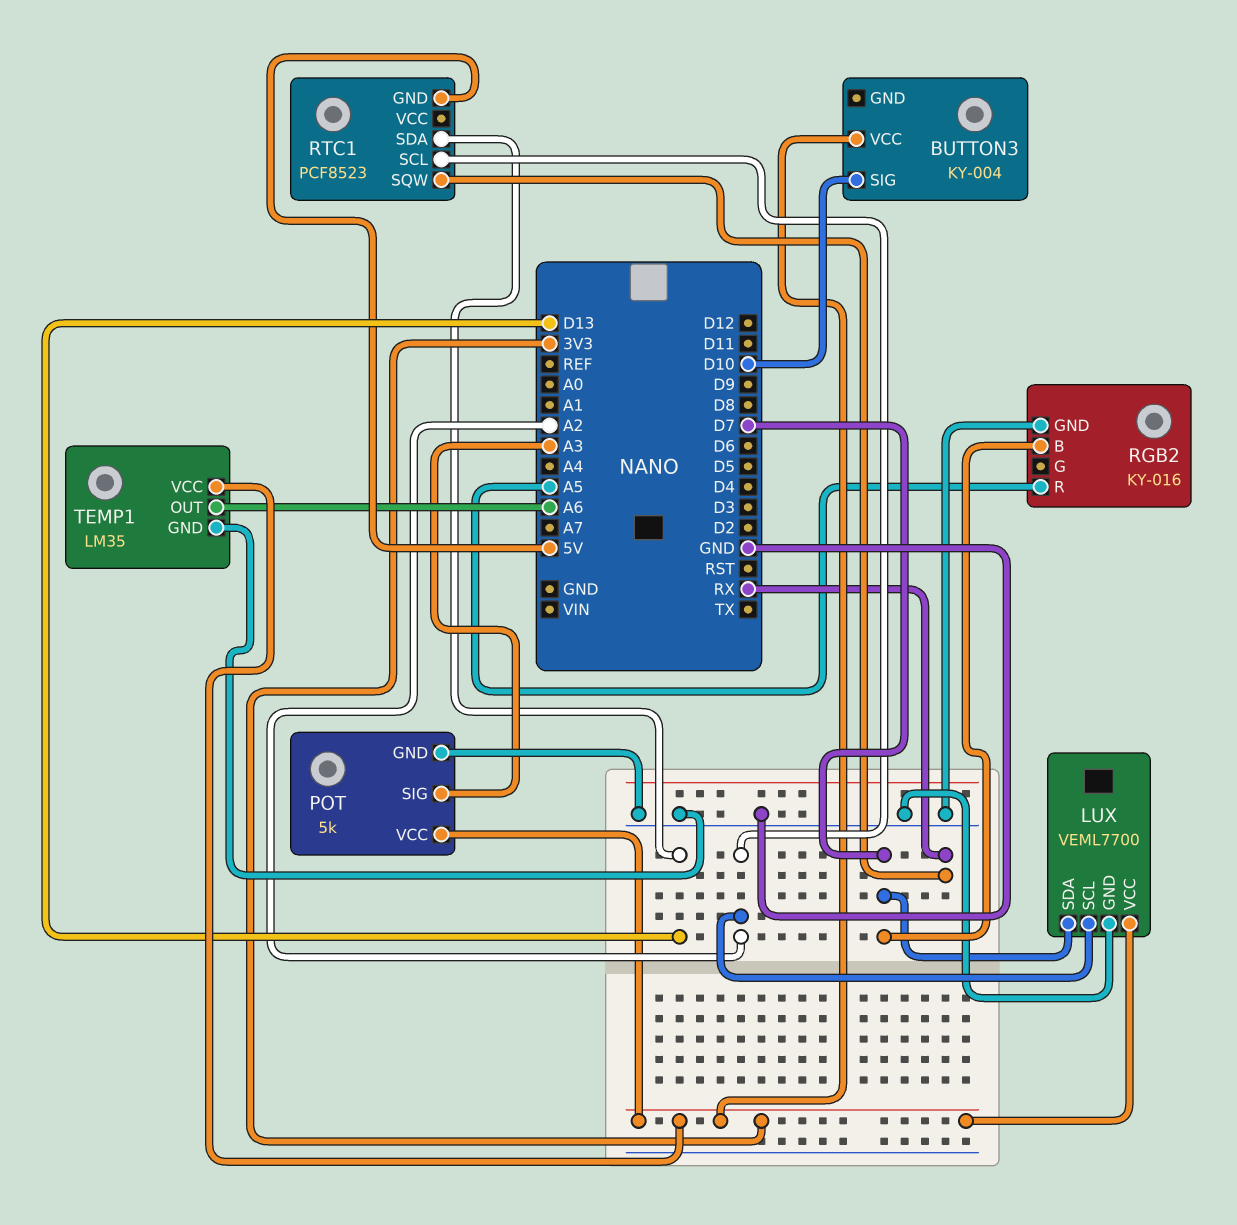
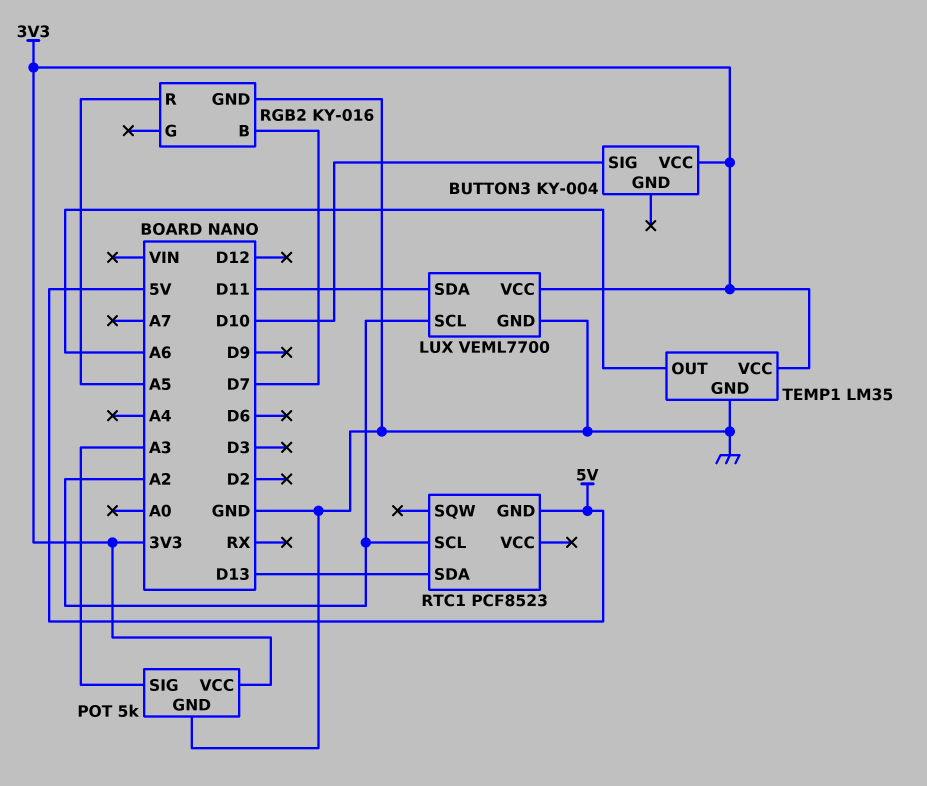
LUX pin SDA: D7 -> D11
RTC1 pin SQW: RX -> none

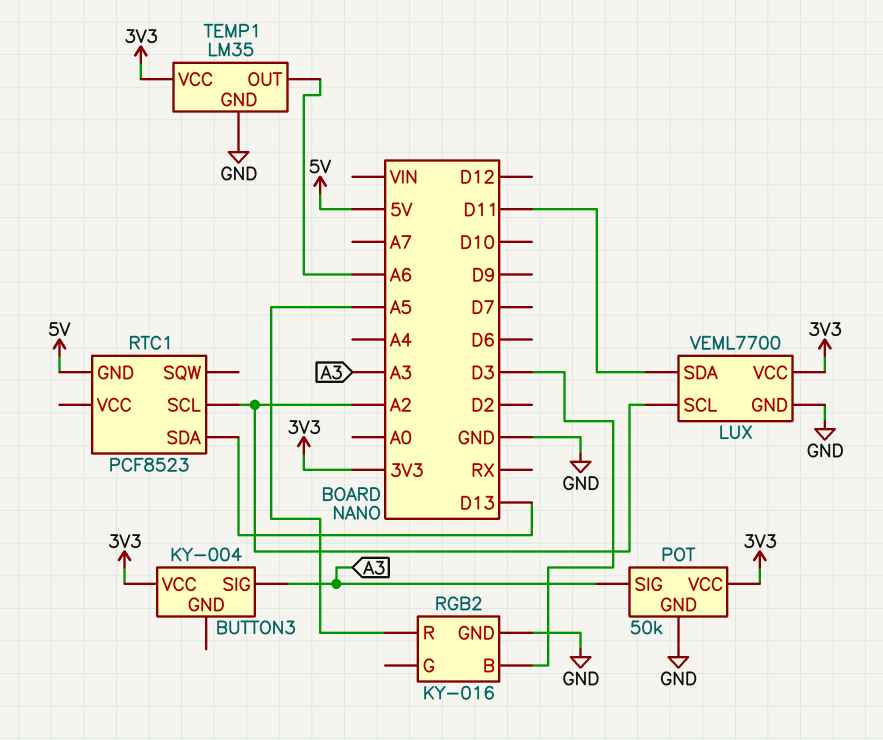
BUTTON3 pin SIG: D10 -> A3
POT: 5k -> 50k
RGB2 pin B: D7 -> D3

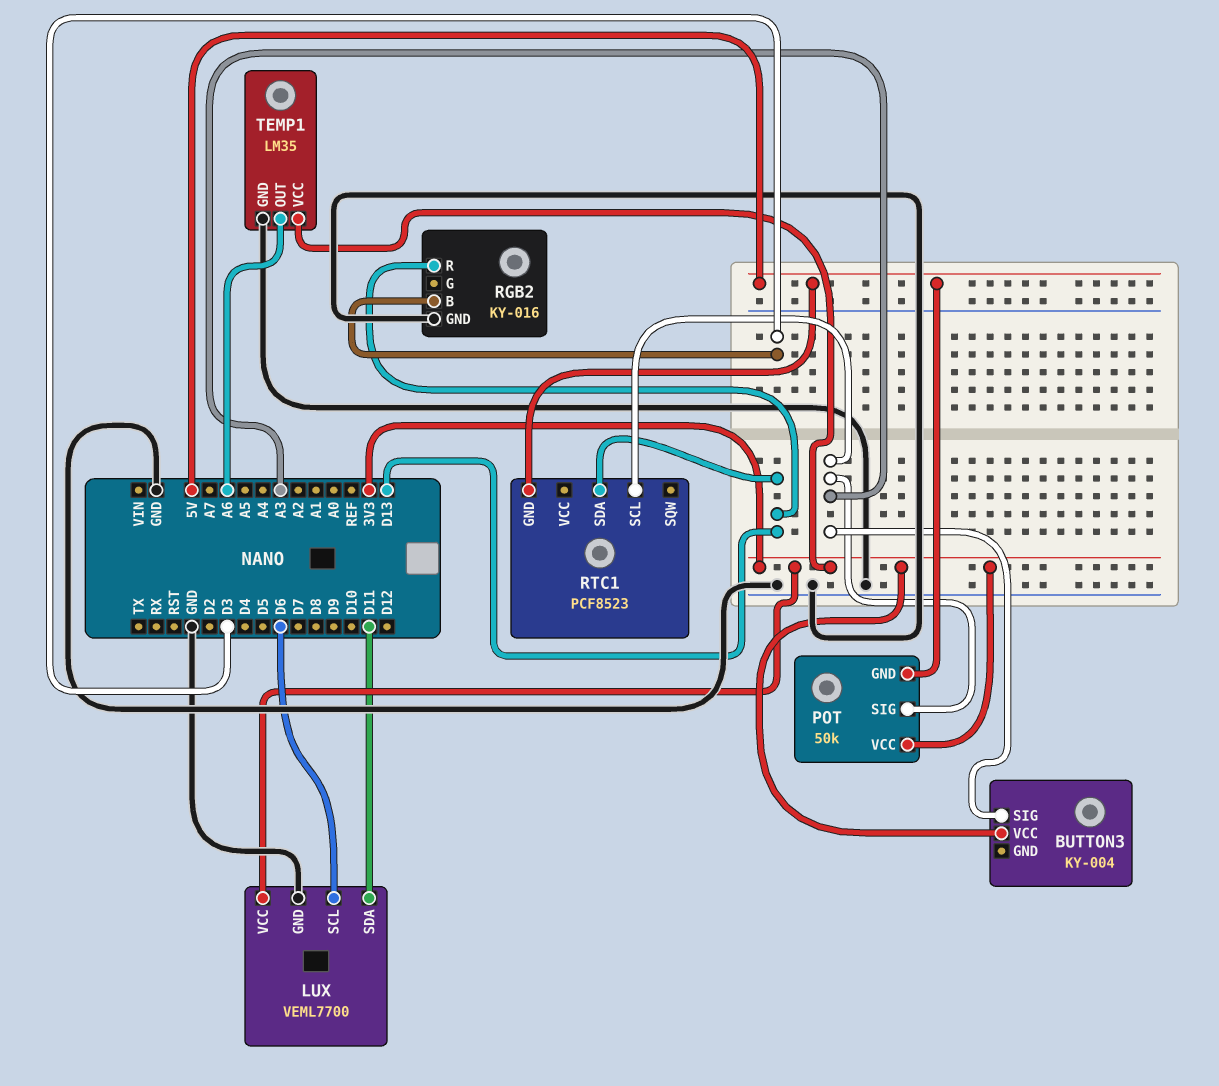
LUX pin SCL: A2 -> D6
POT pin GND: GND -> 5V
RGB2 pin R: A5 -> D13
RTC1 pin SCL: A2 -> A3

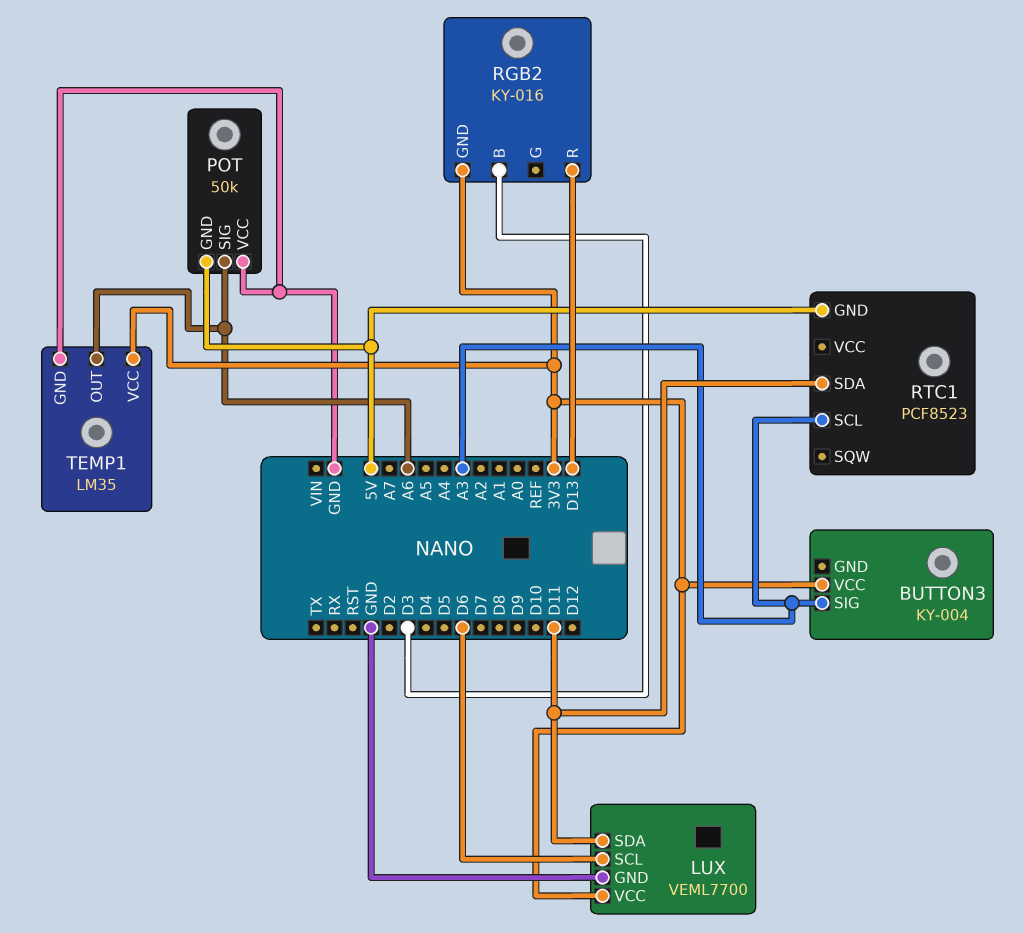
POT pin SIG: A3 -> A6
POT pin VCC: 3V3 -> GND
RGB2 pin GND: GND -> 3V3
RTC1 pin SDA: D13 -> D11

